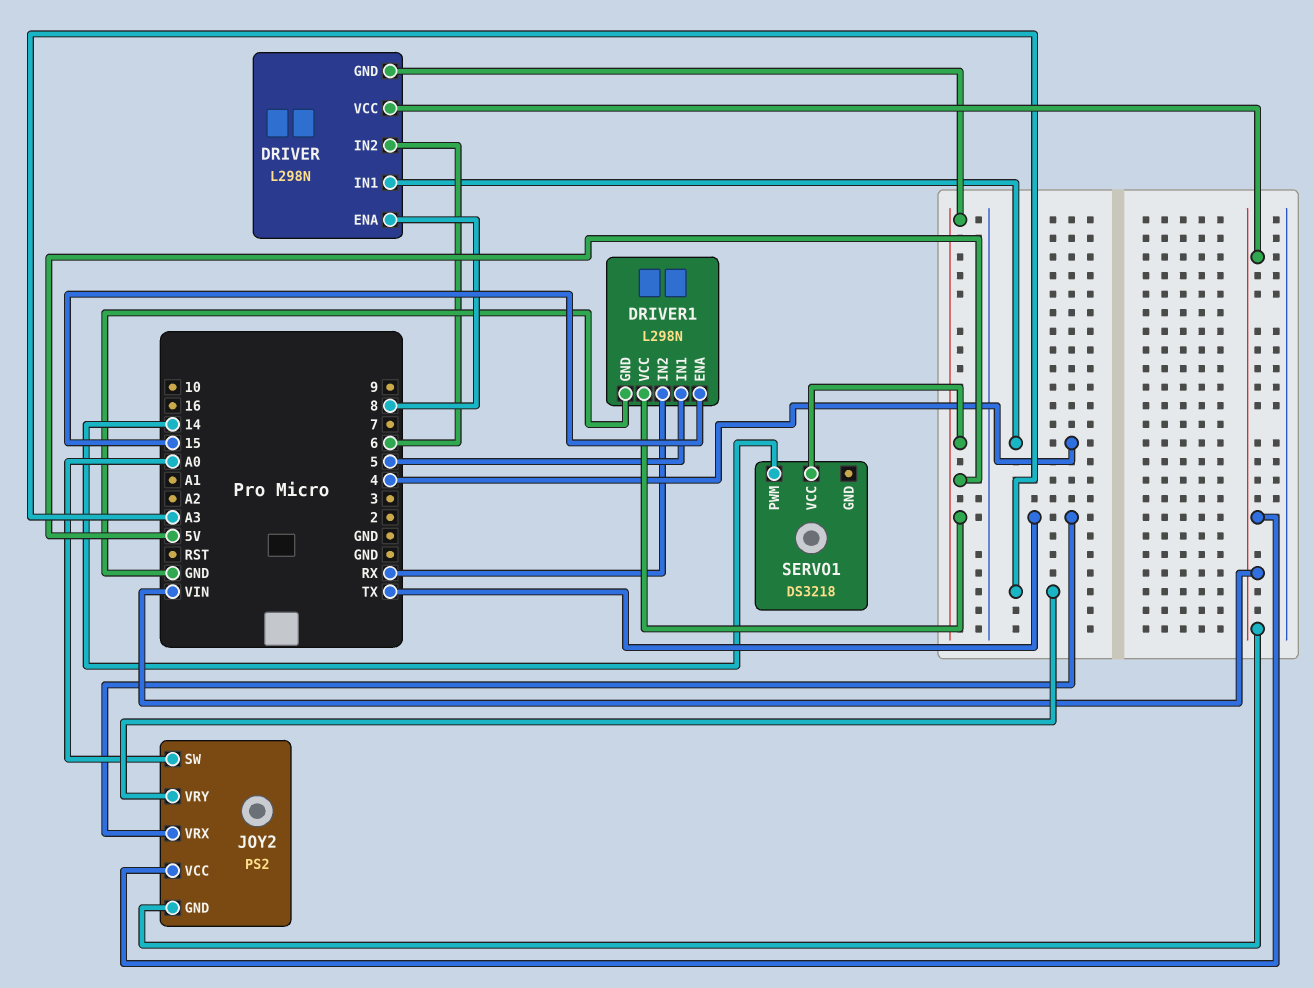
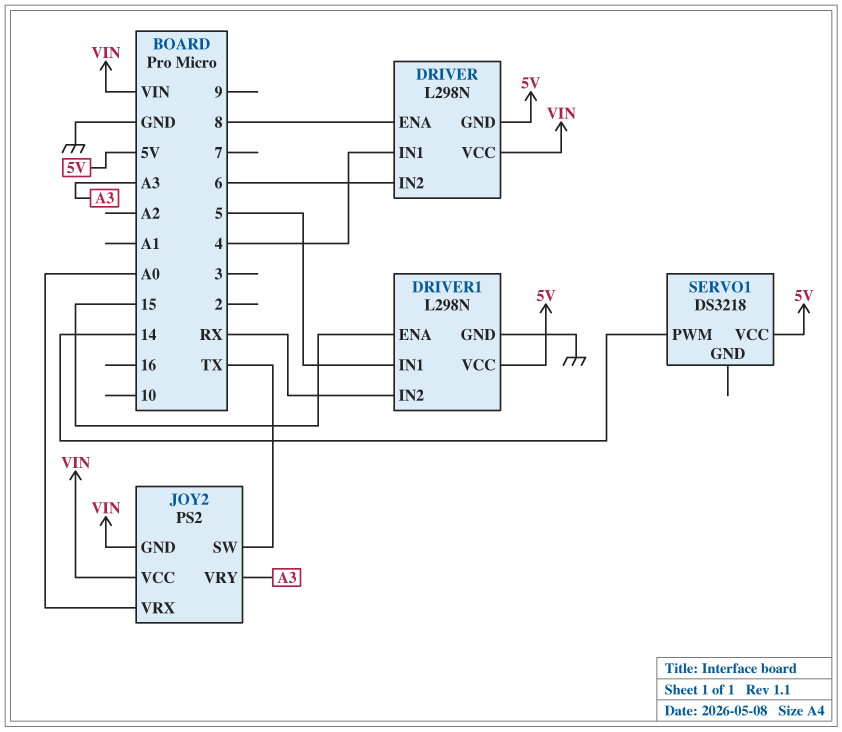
JOY2 pin SW: A0 -> TX
JOY2 pin VRX: TX -> A0

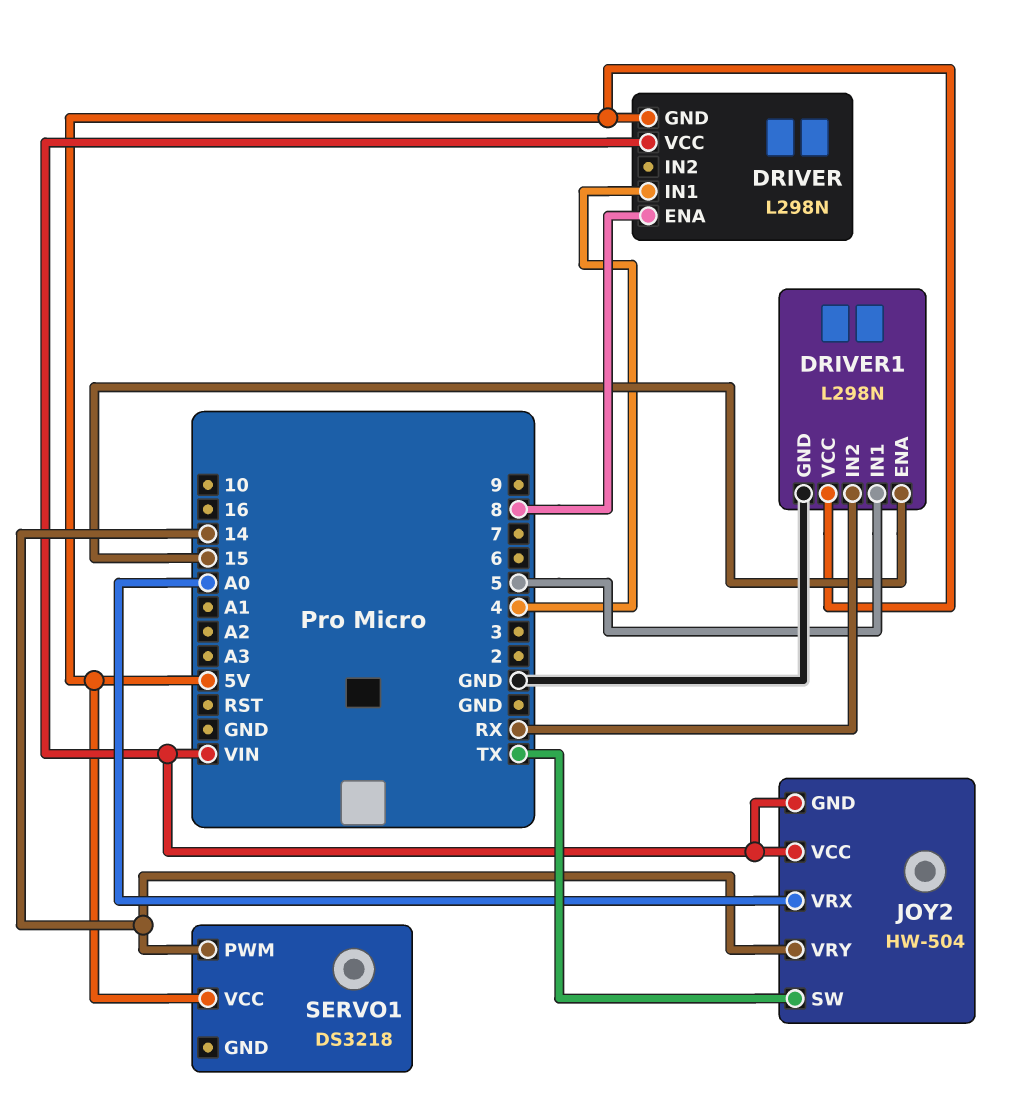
DRIVER pin IN2: 6 -> none
JOY2: PS2 -> HW-504
JOY2 pin VRY: A3 -> 14

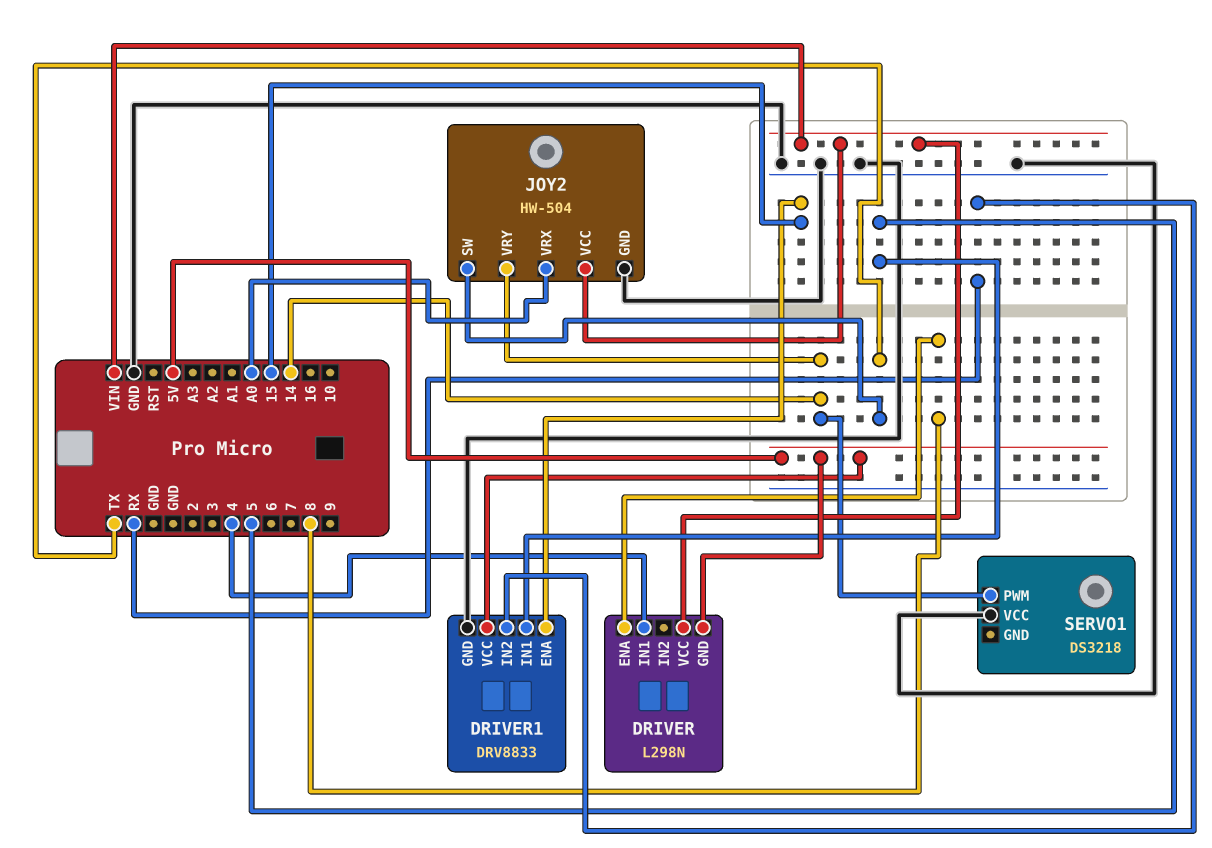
DRIVER1: L298N -> DRV8833
JOY2 pin GND: VIN -> GND
SERVO1 pin VCC: 5V -> GND

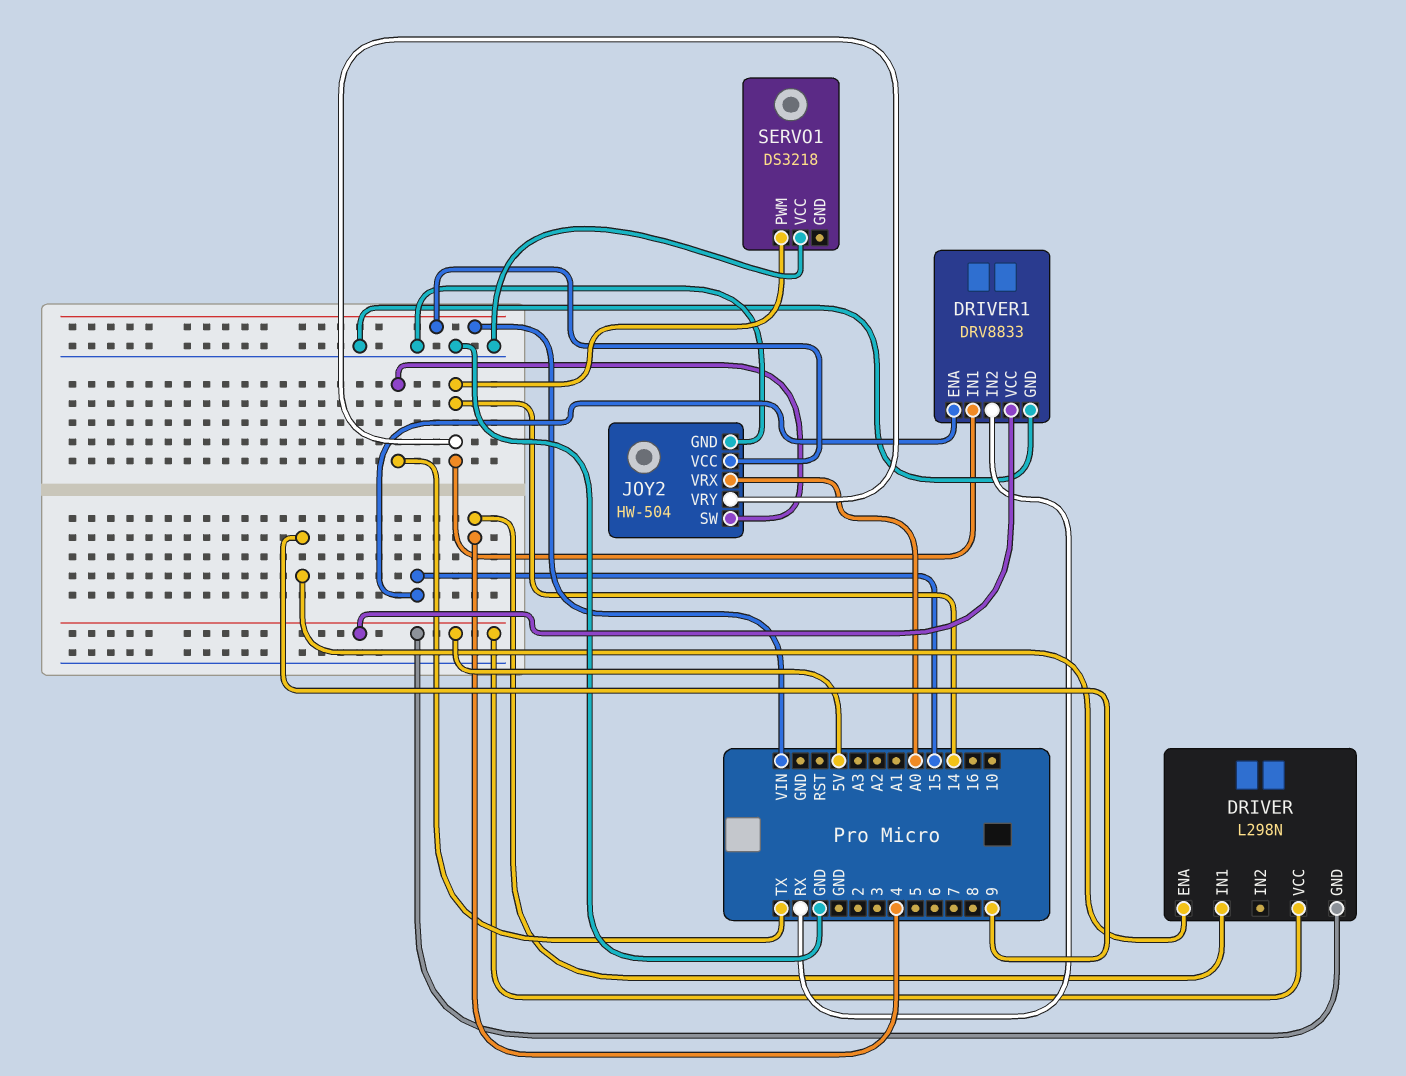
DRIVER pin ENA: 8 -> 9
DRIVER pin VCC: VIN -> 5V
DRIVER1 pin IN1: 5 -> 14

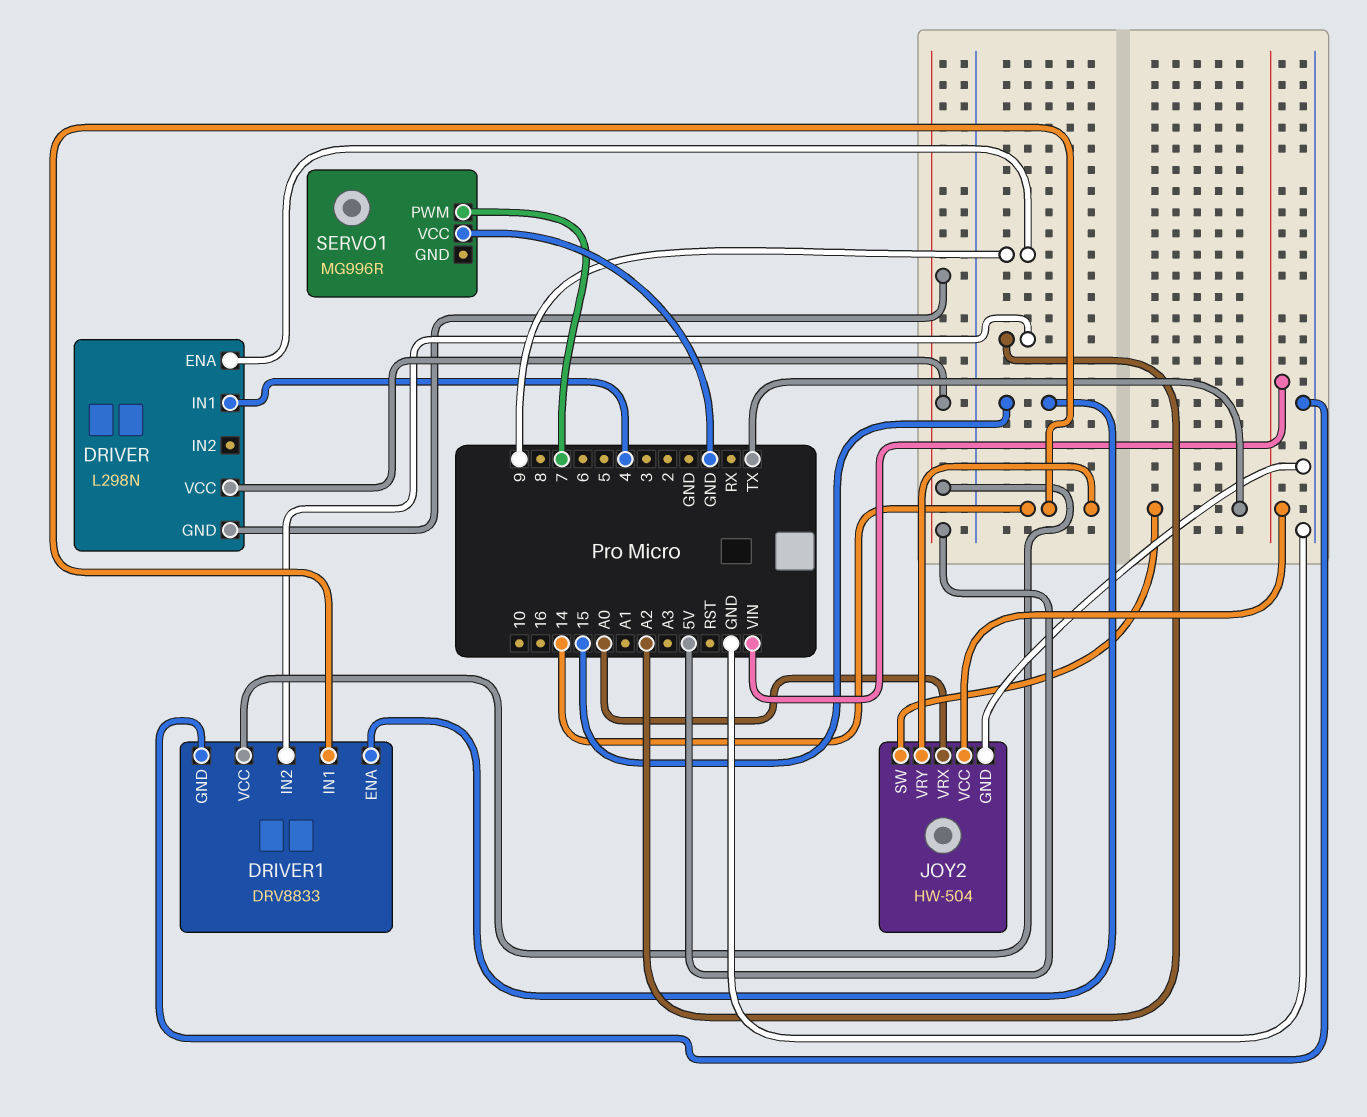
DRIVER1 pin IN2: RX -> A2
SERVO1: DS3218 -> MG996R
SERVO1 pin PWM: 14 -> 7

